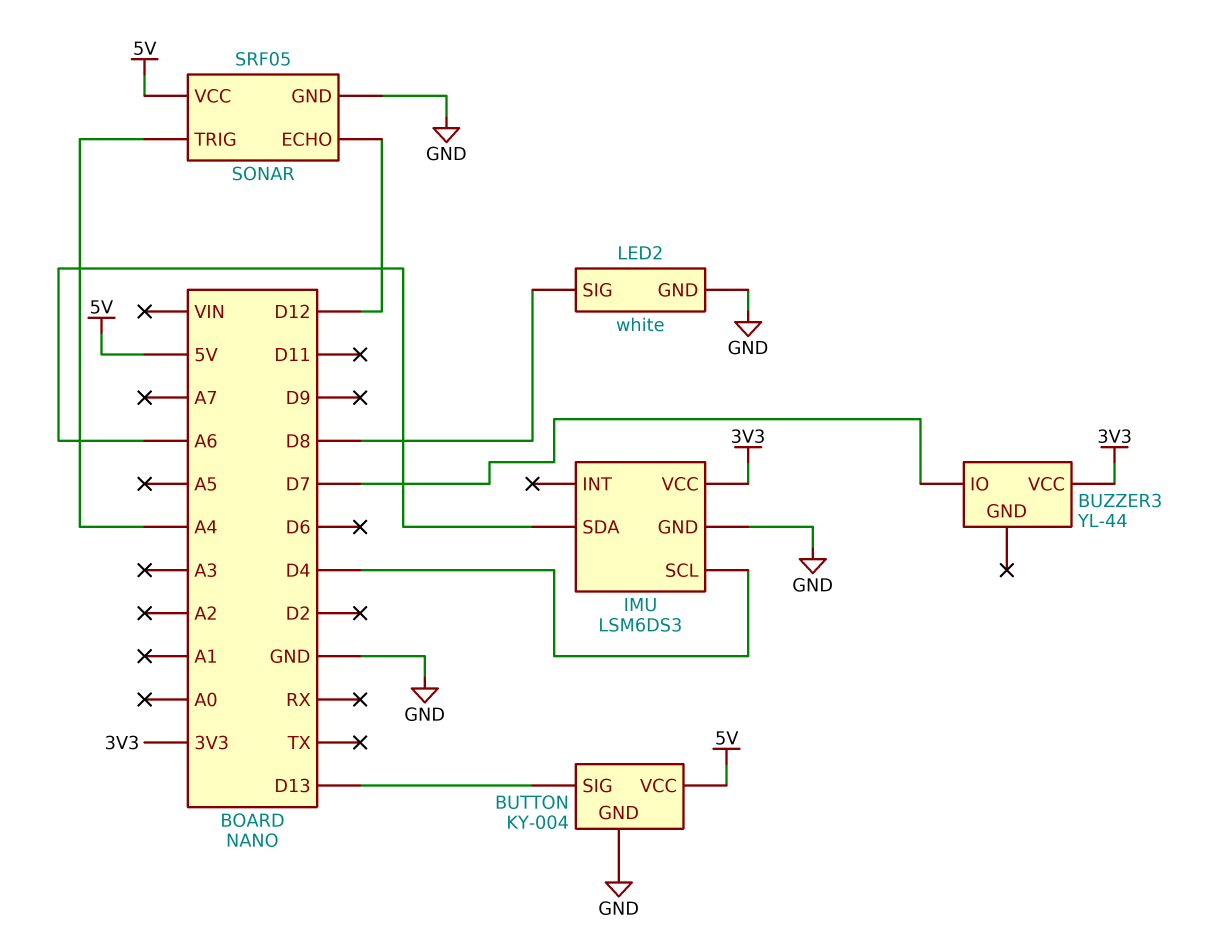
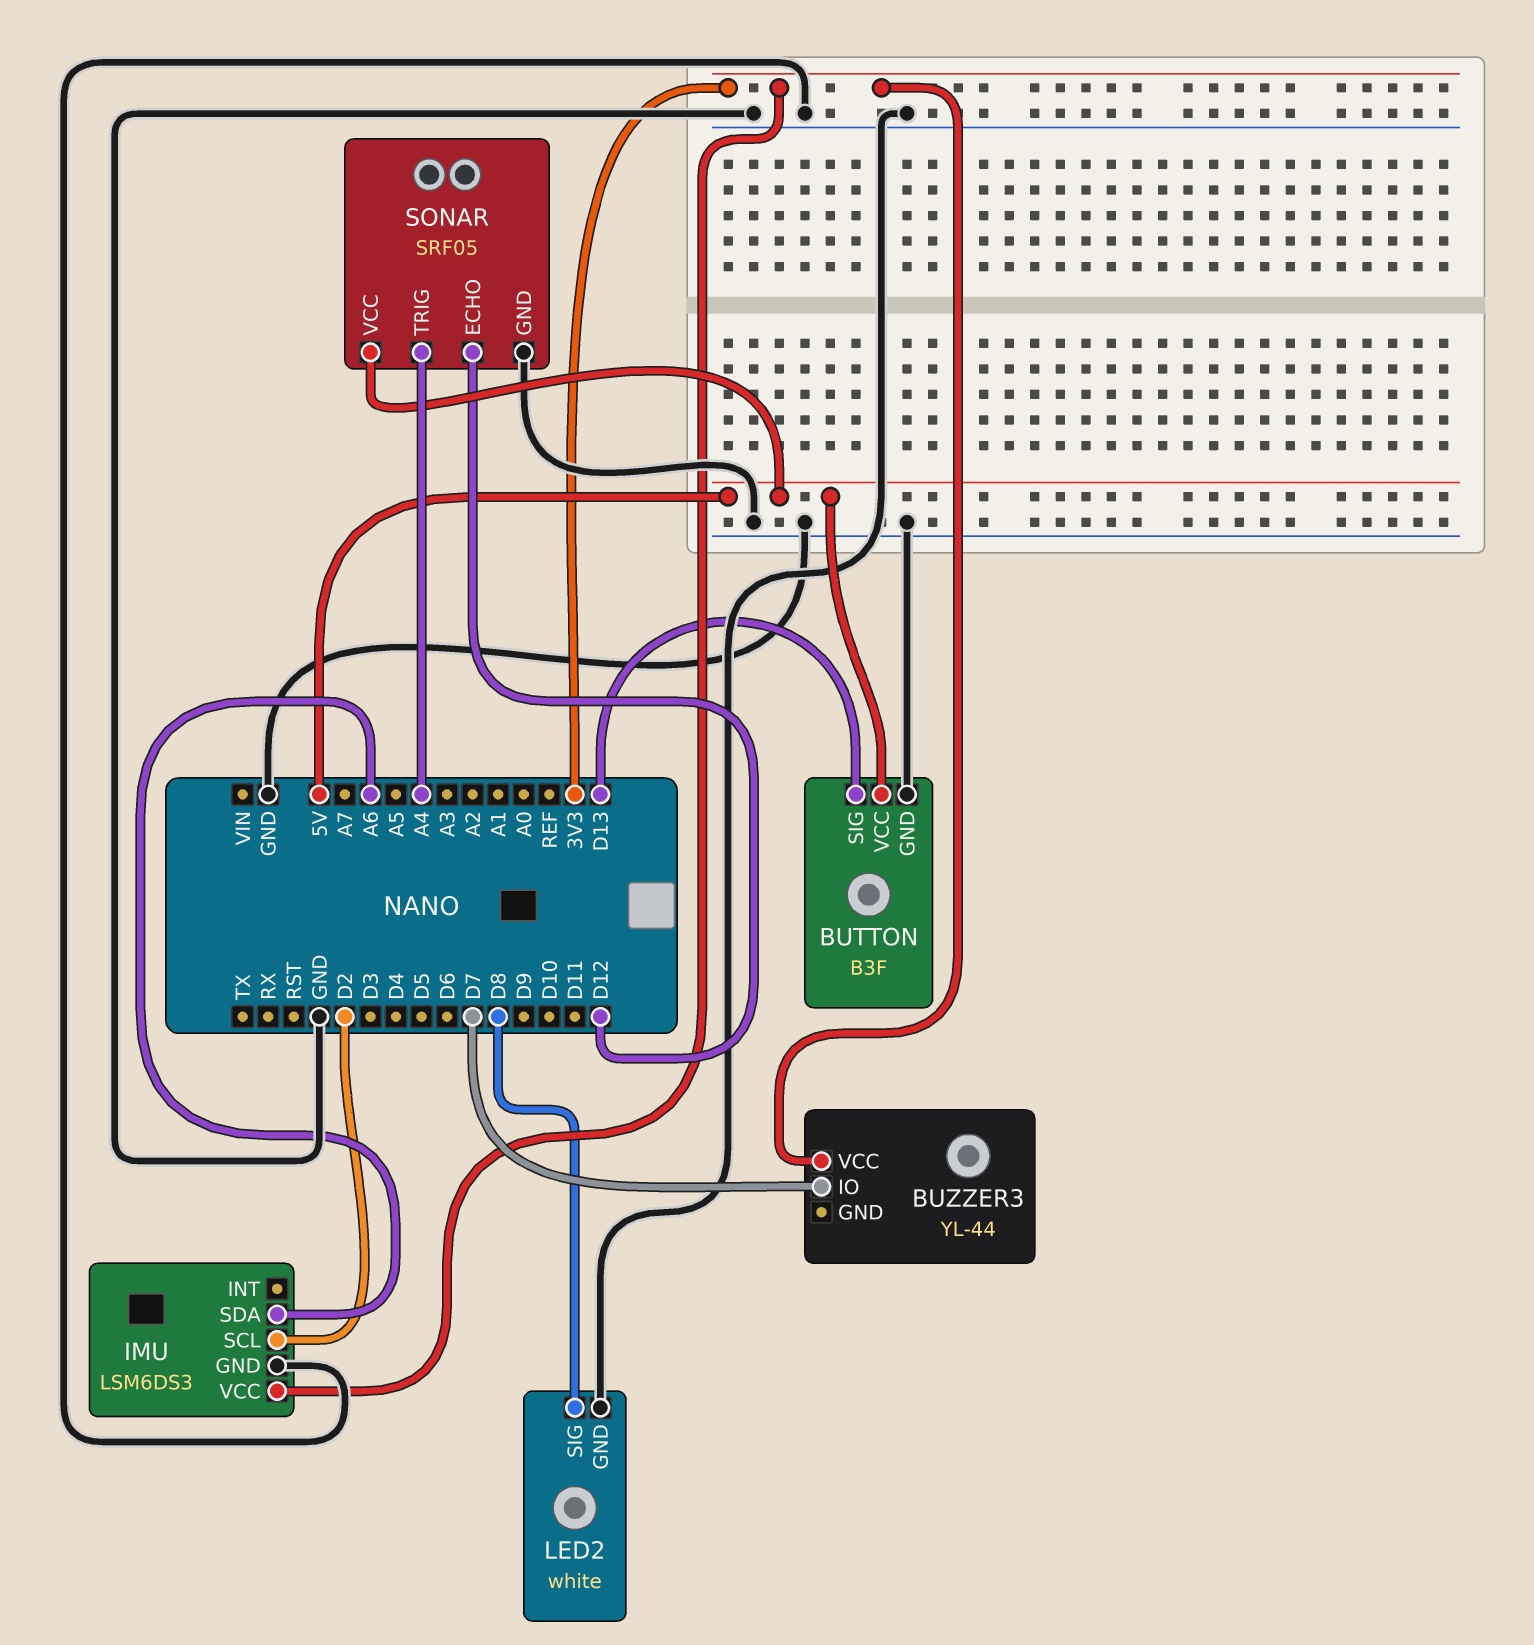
BUTTON: KY-004 -> B3F
IMU pin SCL: D4 -> D2

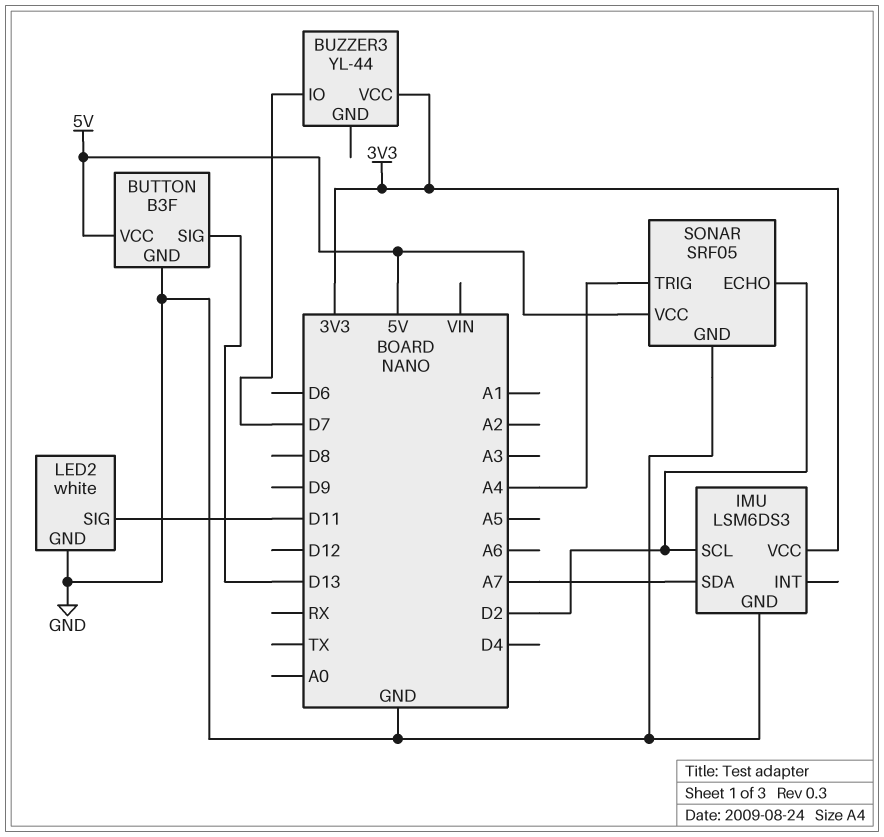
IMU pin SDA: A6 -> A7
LED2 pin SIG: D8 -> D11
SONAR pin ECHO: D12 -> D2

